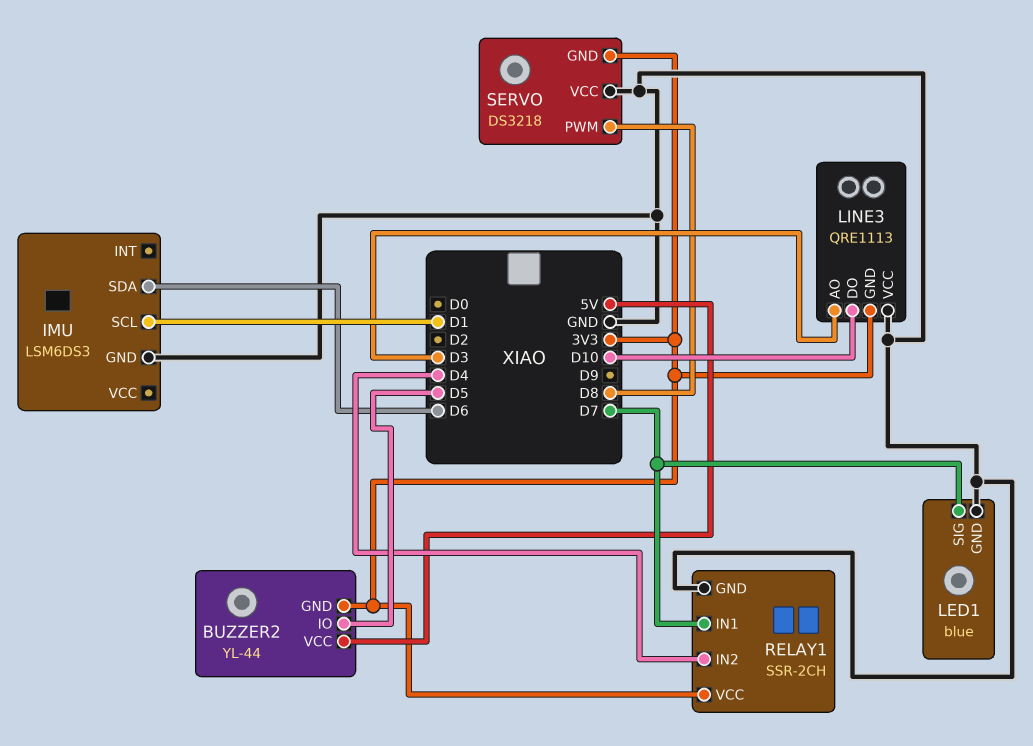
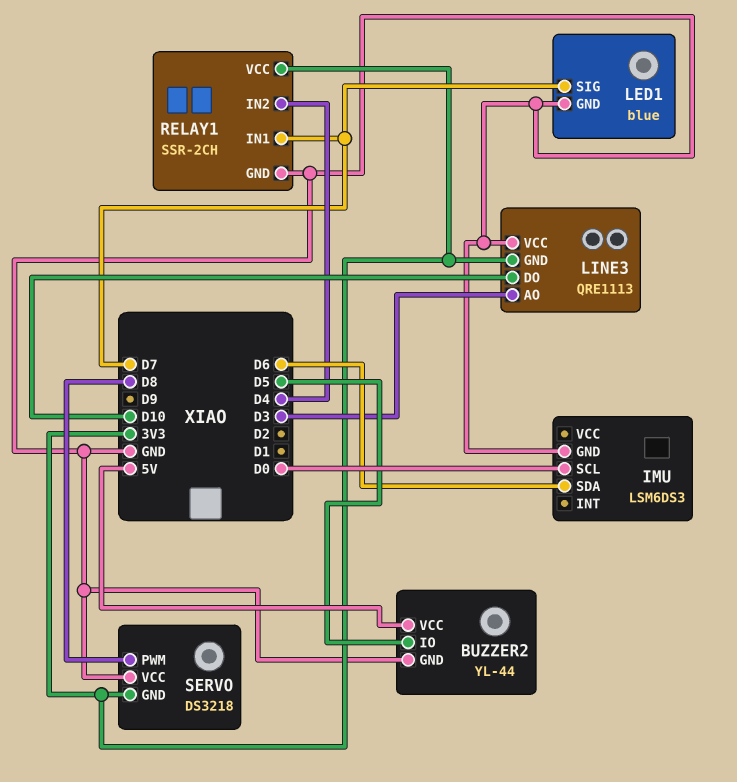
BUZZER2 pin GND: 3V3 -> GND
IMU pin SCL: D1 -> D0

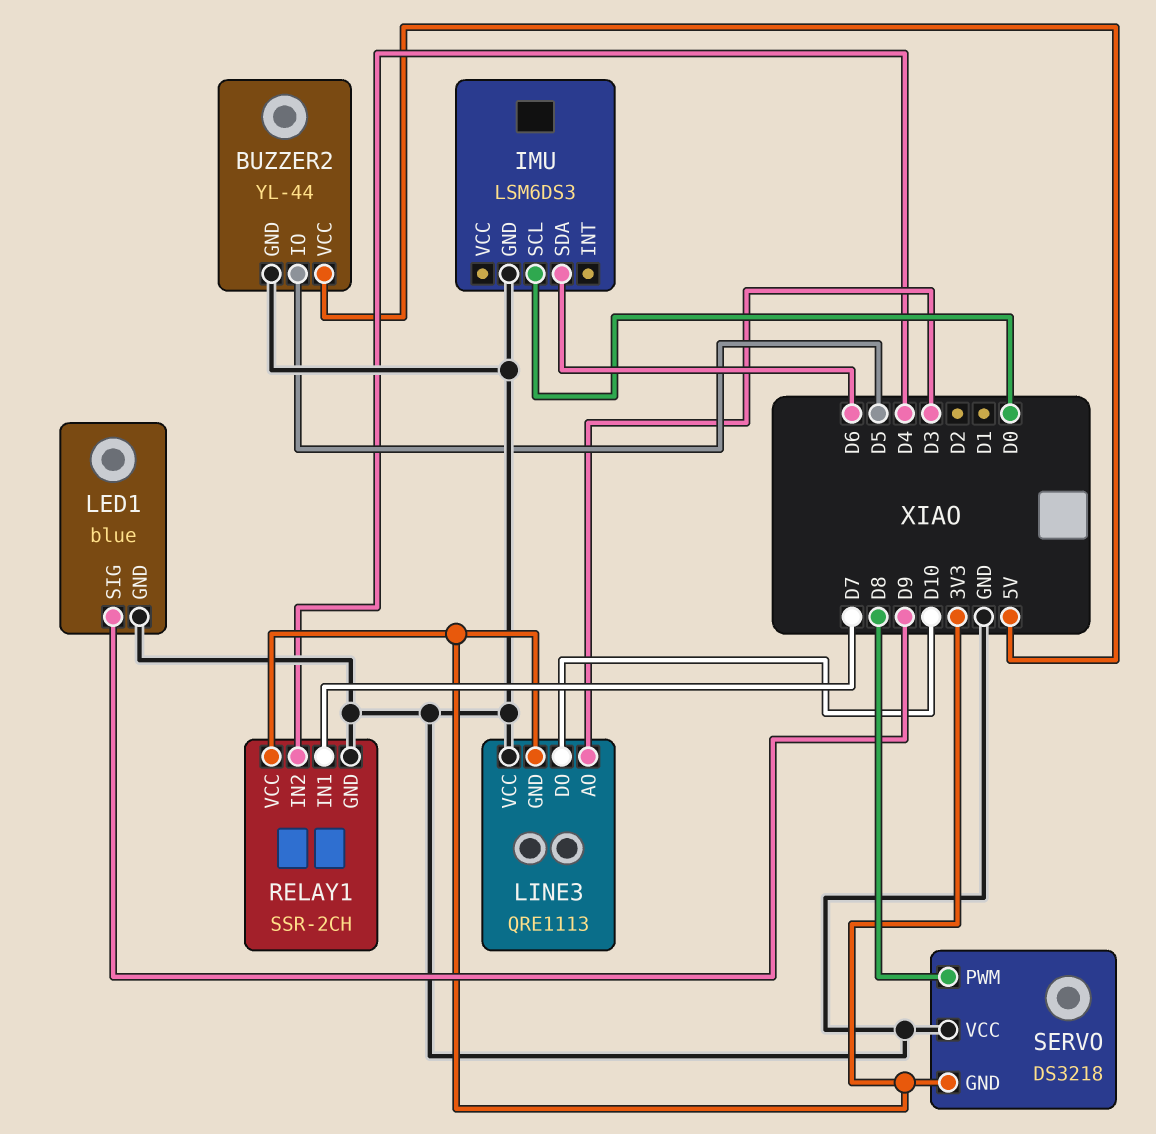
LED1 pin SIG: D7 -> D9

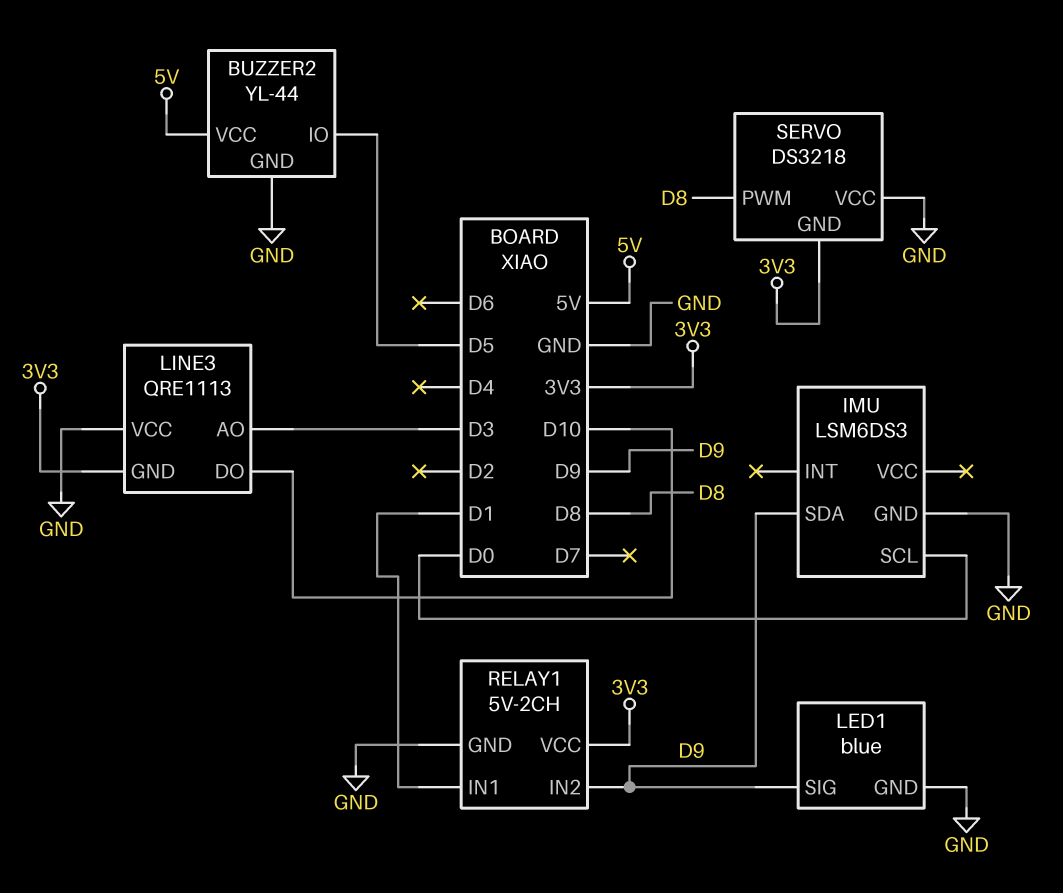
IMU pin SDA: D6 -> D9
RELAY1: SSR-2CH -> 5V-2CH
RELAY1 pin IN1: D7 -> D1
RELAY1 pin IN2: D4 -> D9

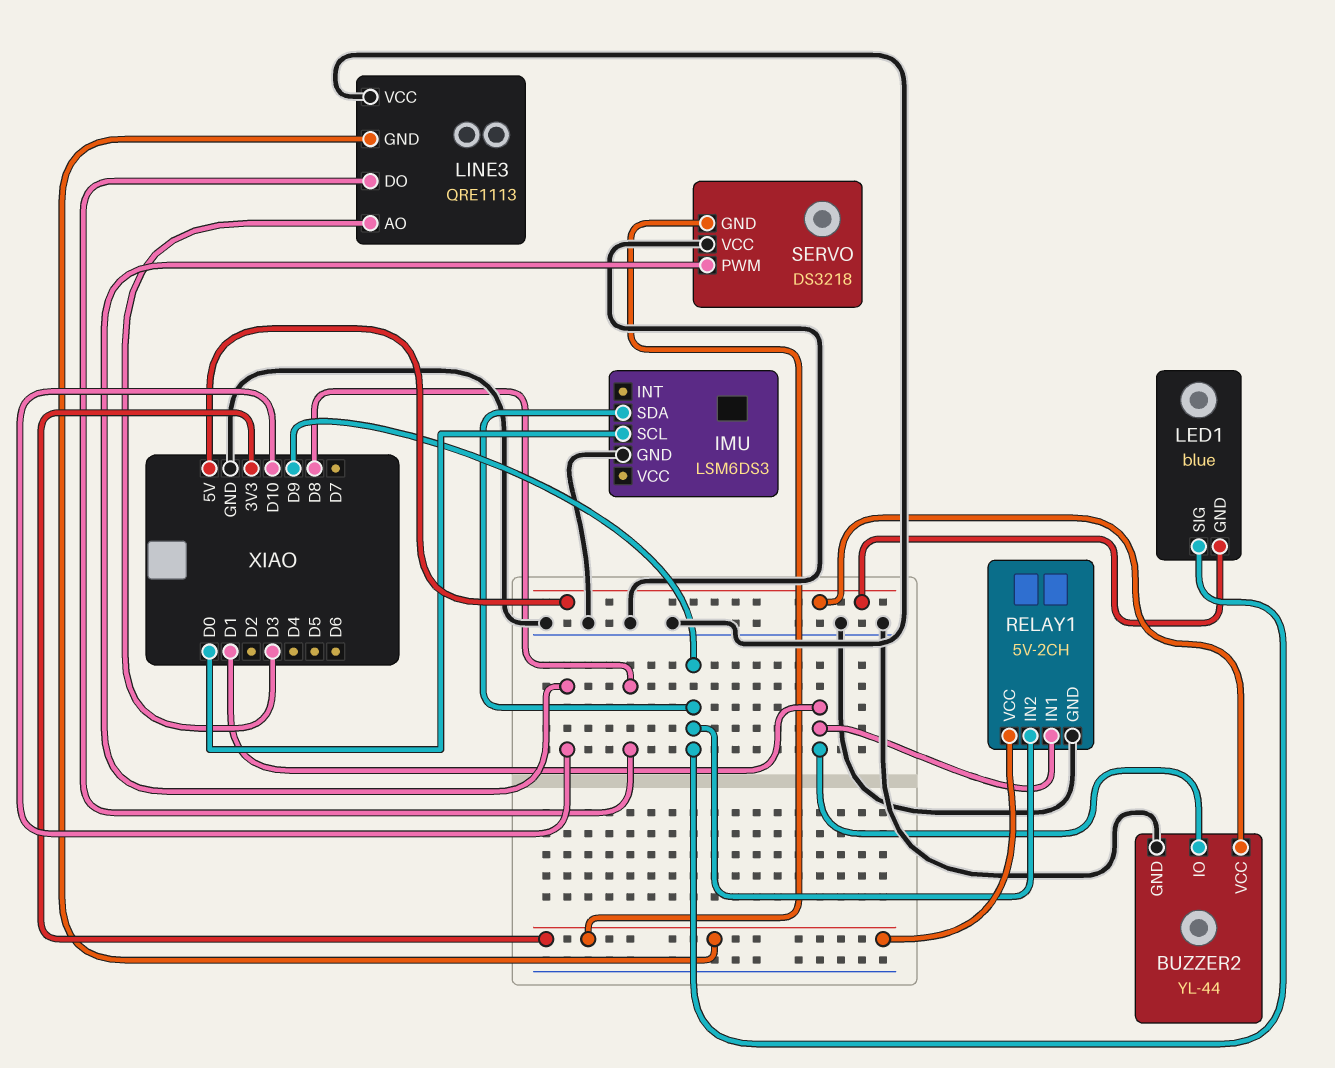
BUZZER2 pin IO: D5 -> D1
LED1 pin GND: GND -> 5V
LINE3 pin DO: D10 -> D8
SERVO pin PWM: D8 -> D10

